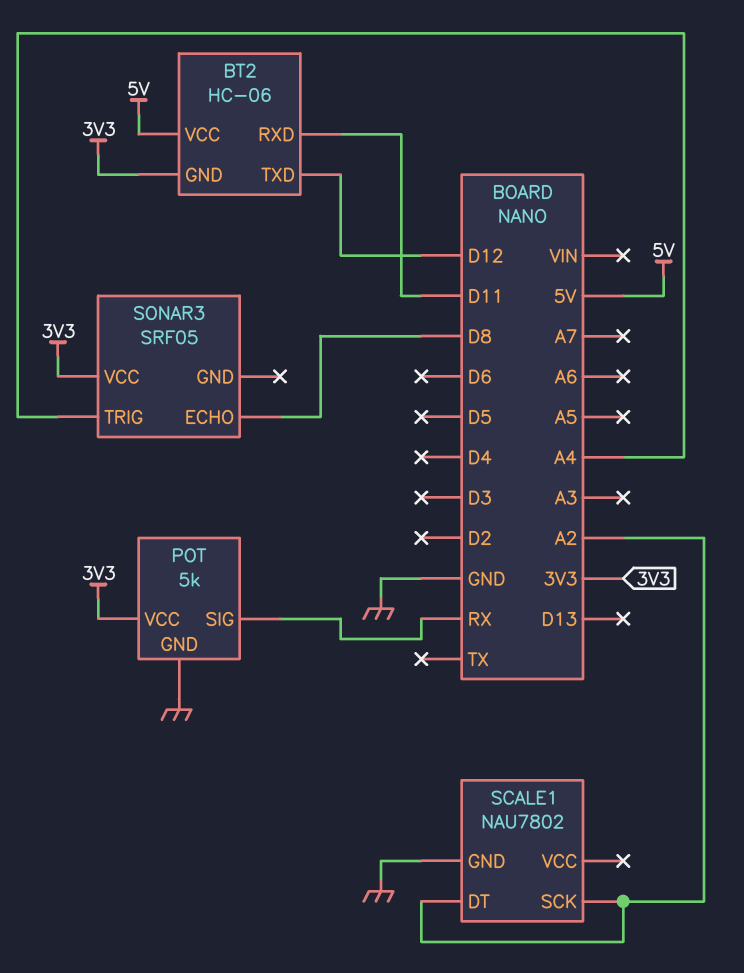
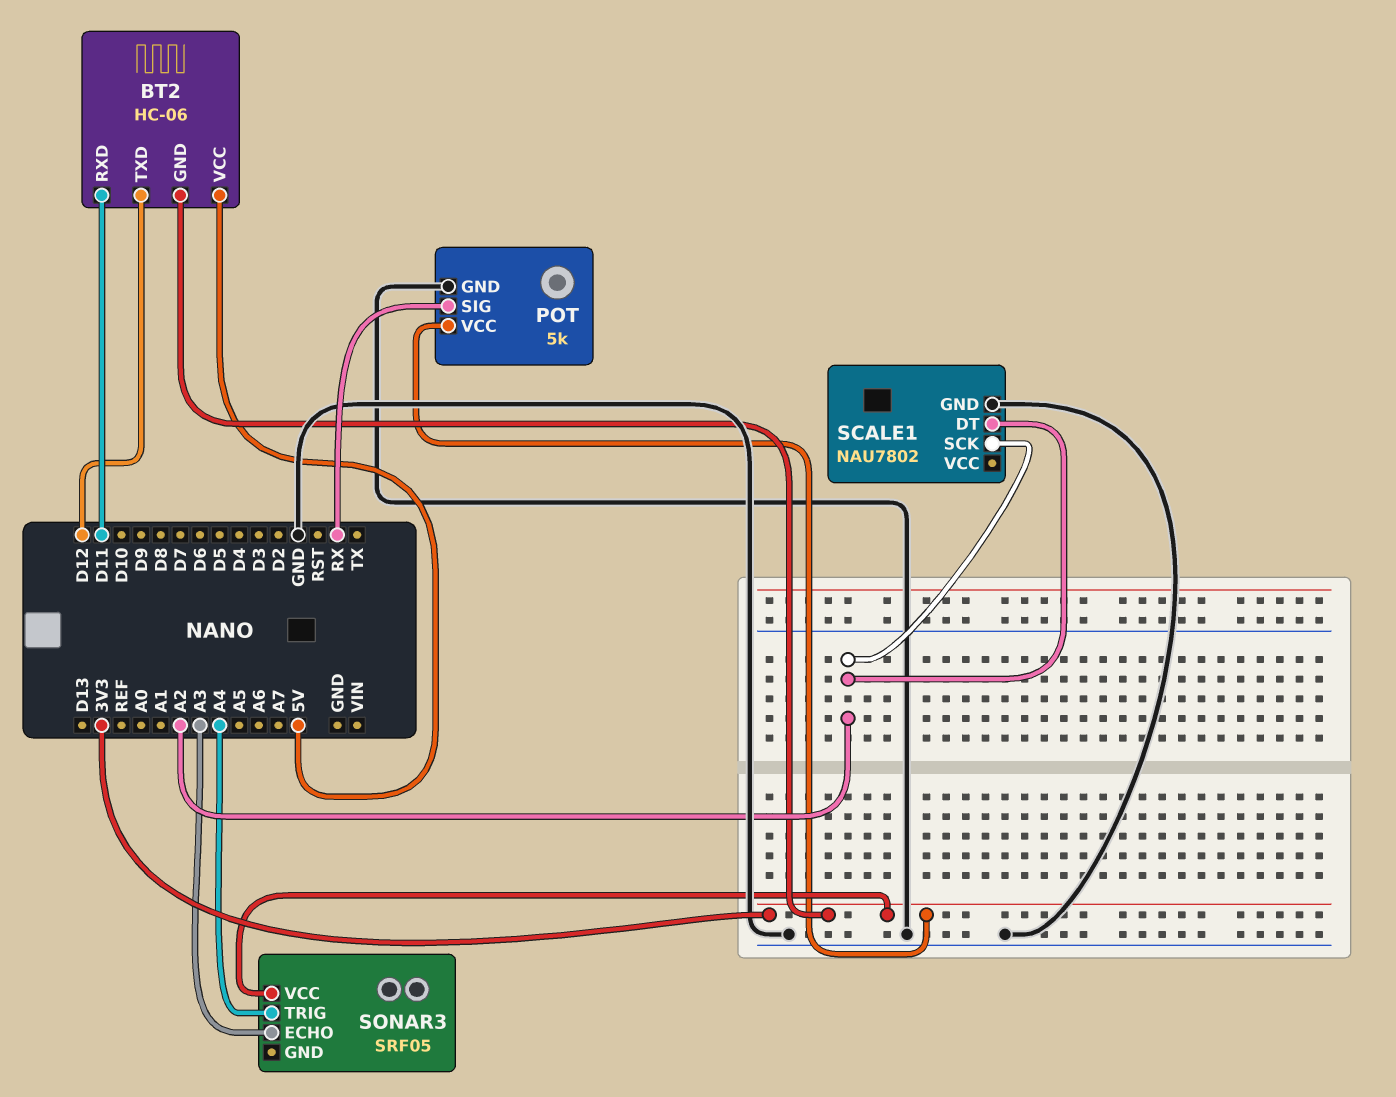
SONAR3 pin ECHO: D8 -> A3

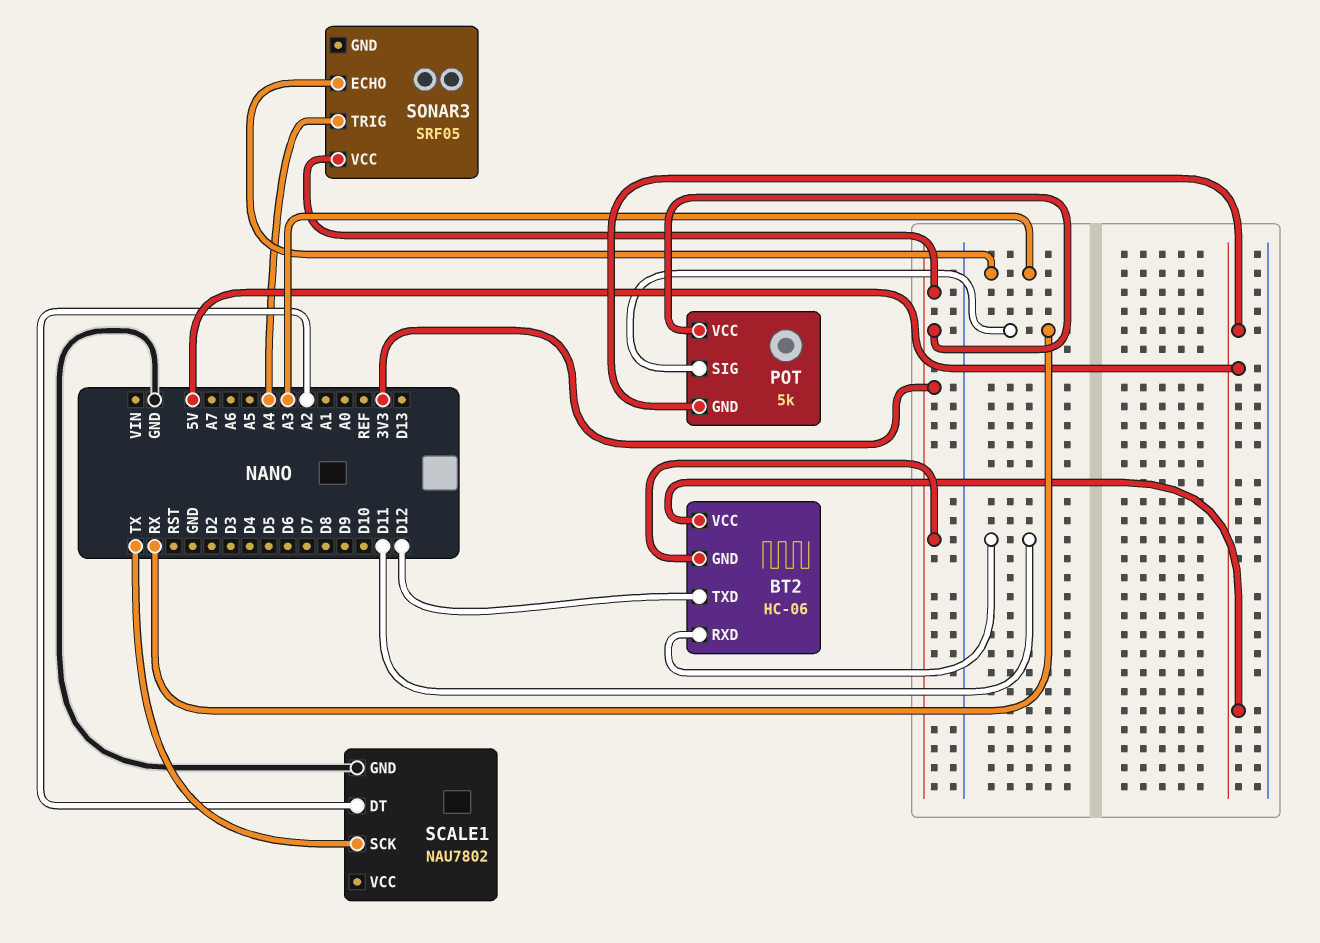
POT pin GND: GND -> 5V
SCALE1 pin SCK: A2 -> TX

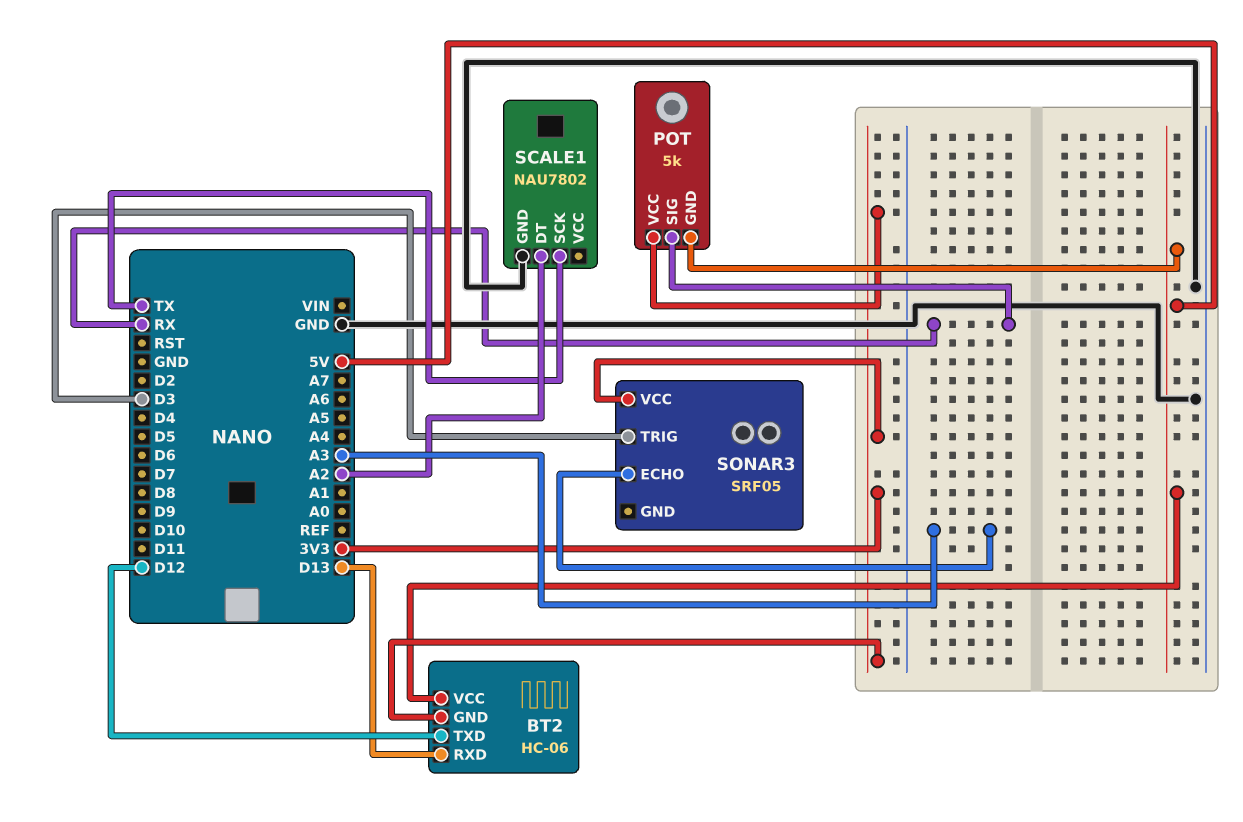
BT2 pin RXD: D11 -> D13
SONAR3 pin TRIG: A4 -> D3

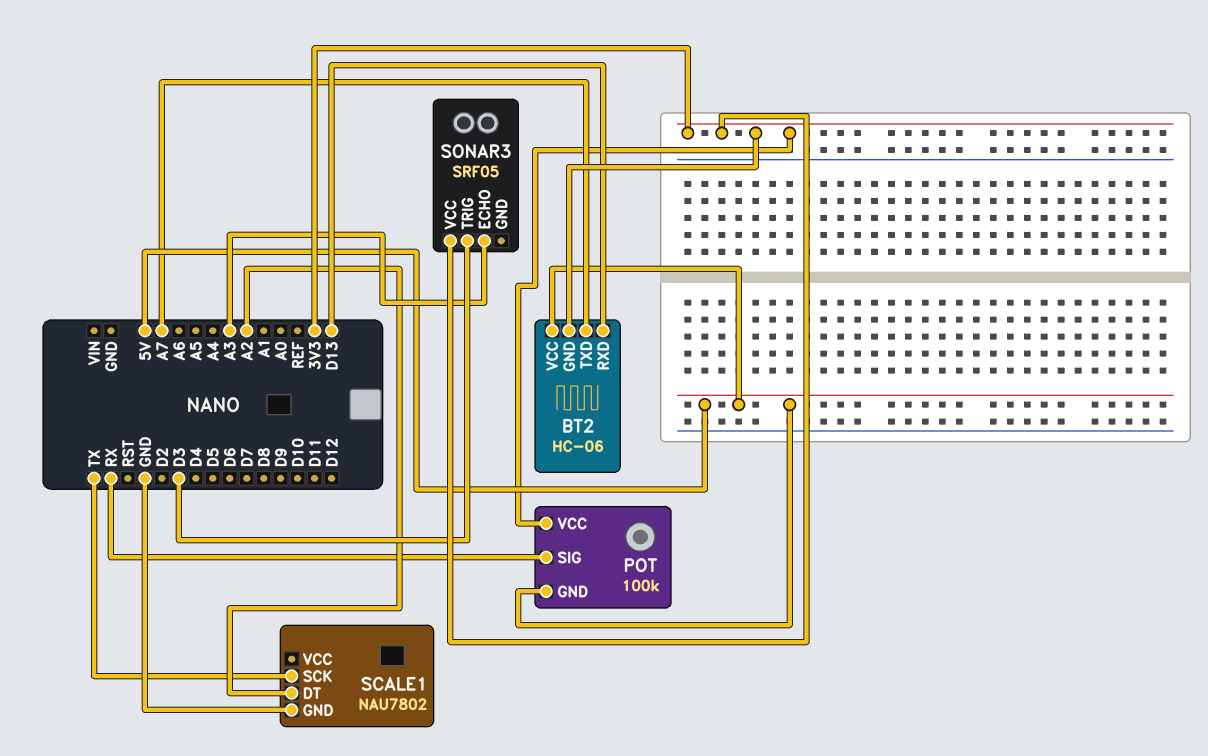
BT2 pin TXD: D12 -> A7
POT: 5k -> 100k

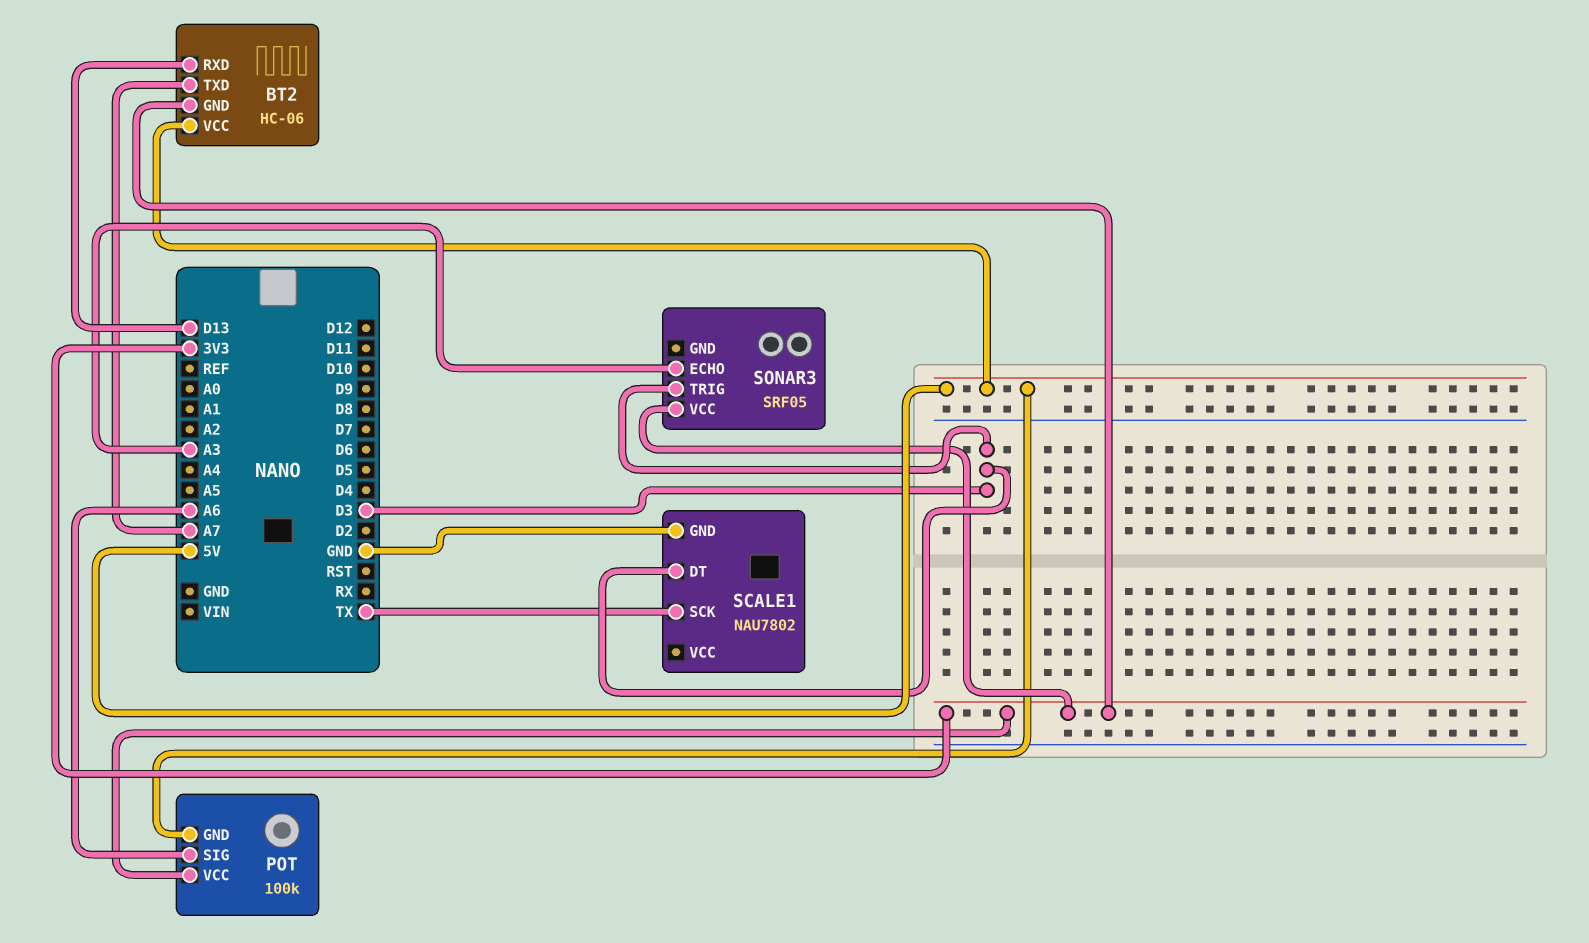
POT pin SIG: RX -> A6
SCALE1 pin DT: A2 -> D3

